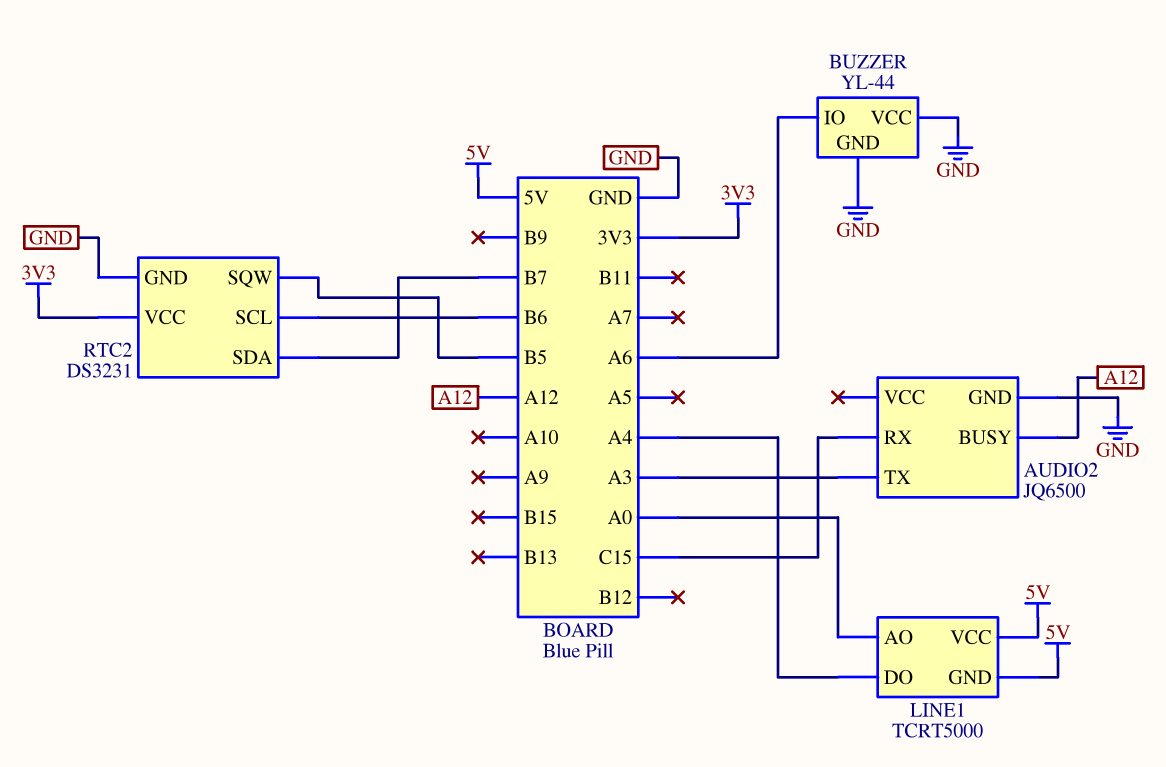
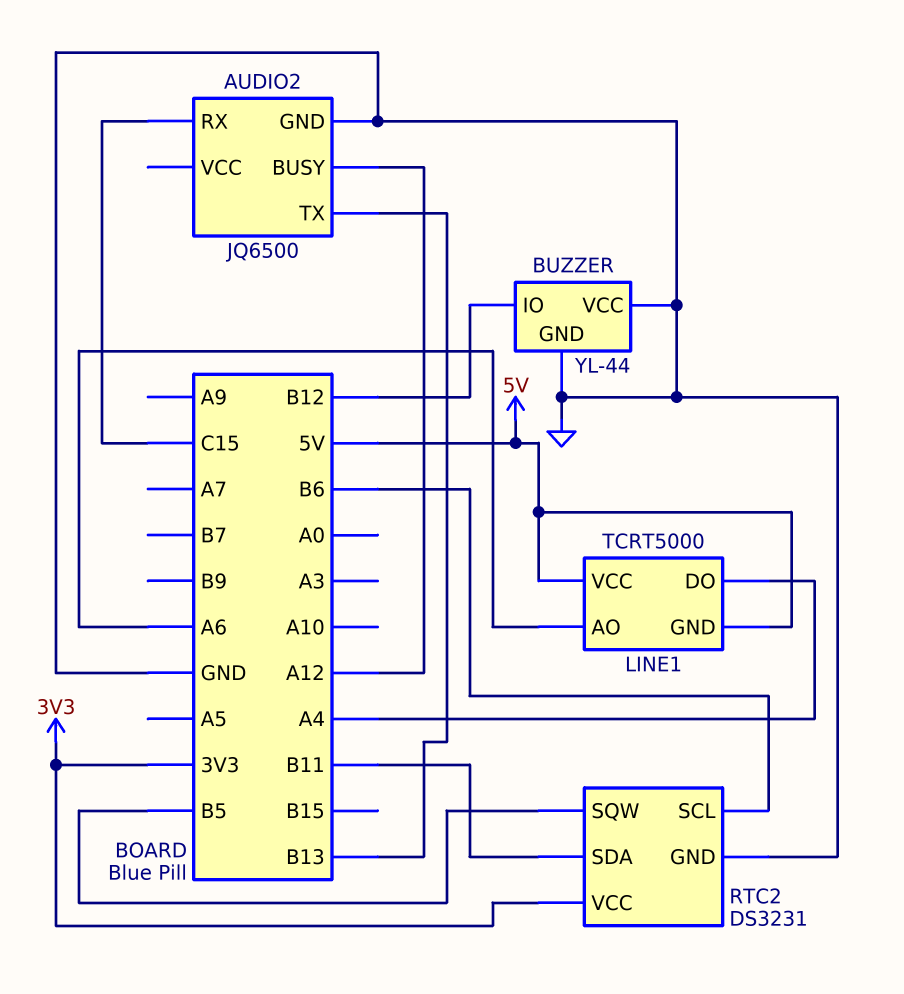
AUDIO2 pin TX: A3 -> B13
BUZZER pin IO: A6 -> B12
LINE1 pin AO: A0 -> A6
RTC2 pin SDA: B7 -> B11

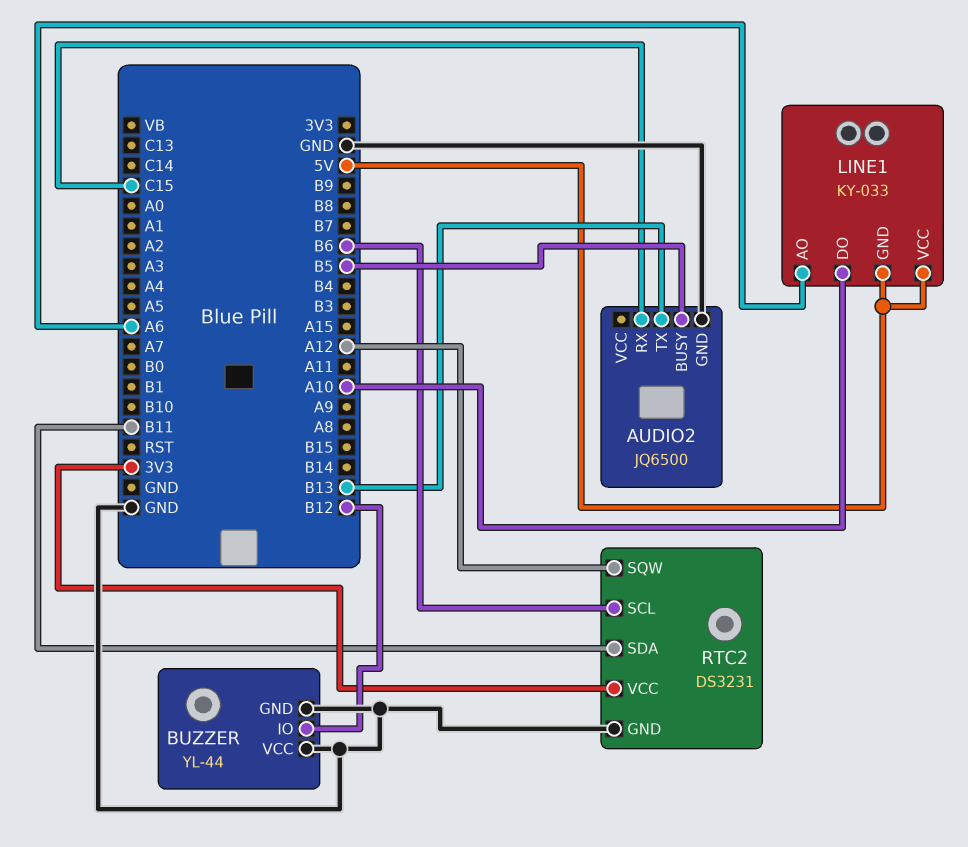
AUDIO2 pin BUSY: A12 -> B5
LINE1: TCRT5000 -> KY-033
LINE1 pin DO: A4 -> A10
RTC2 pin SQW: B5 -> A12

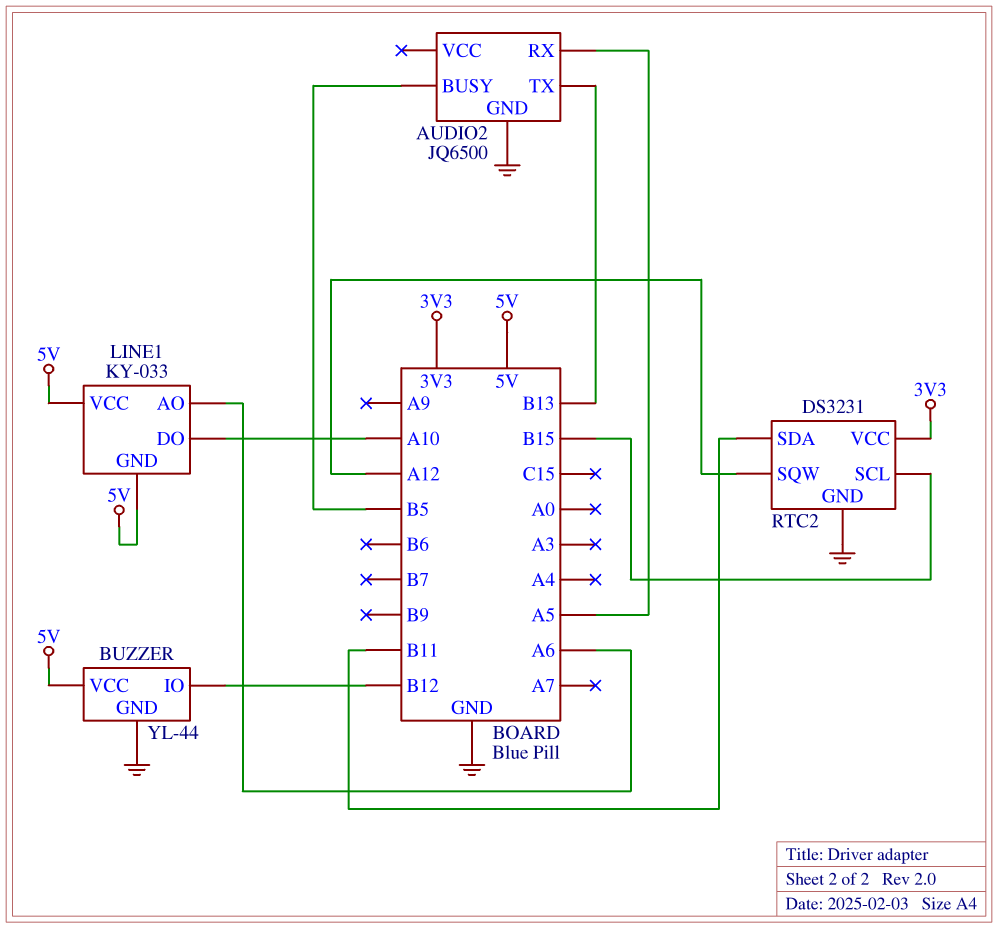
AUDIO2 pin RX: C15 -> A5
BUZZER pin VCC: GND -> 5V
RTC2 pin SCL: B6 -> B15

